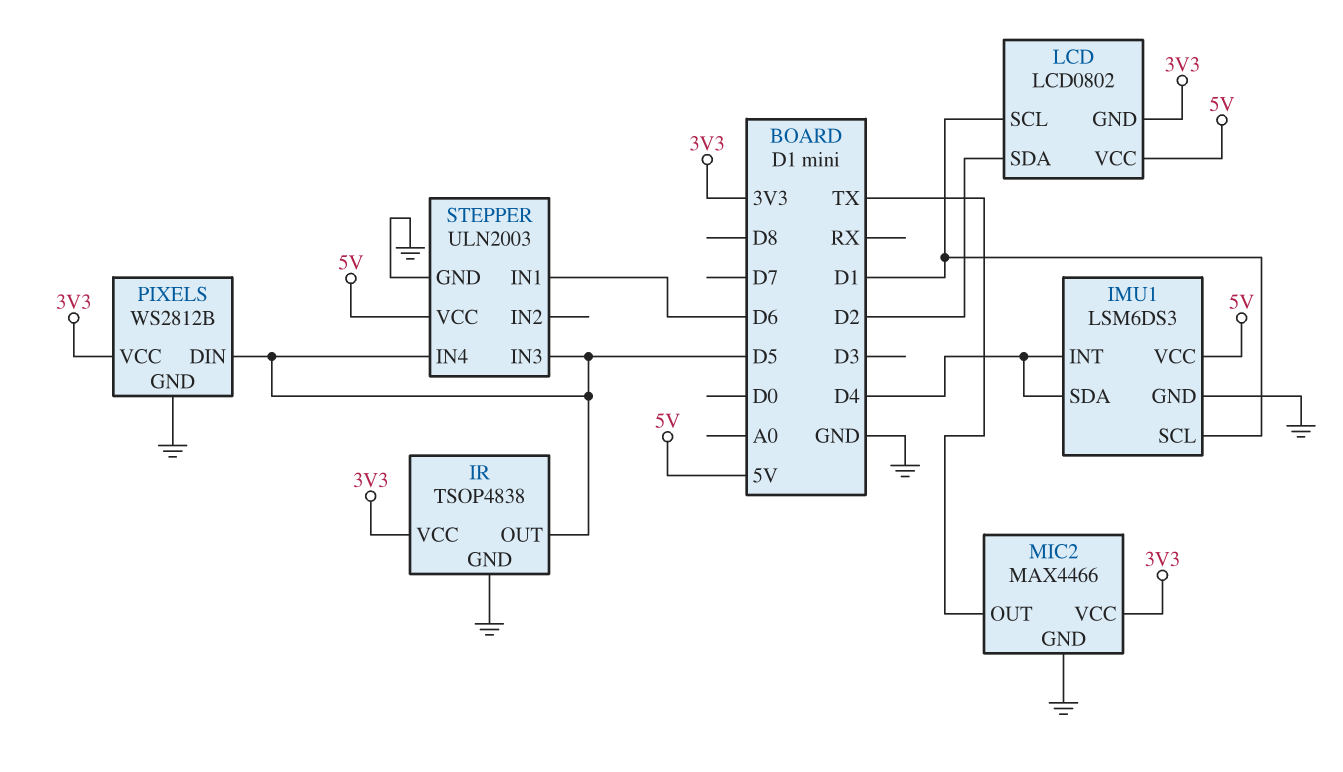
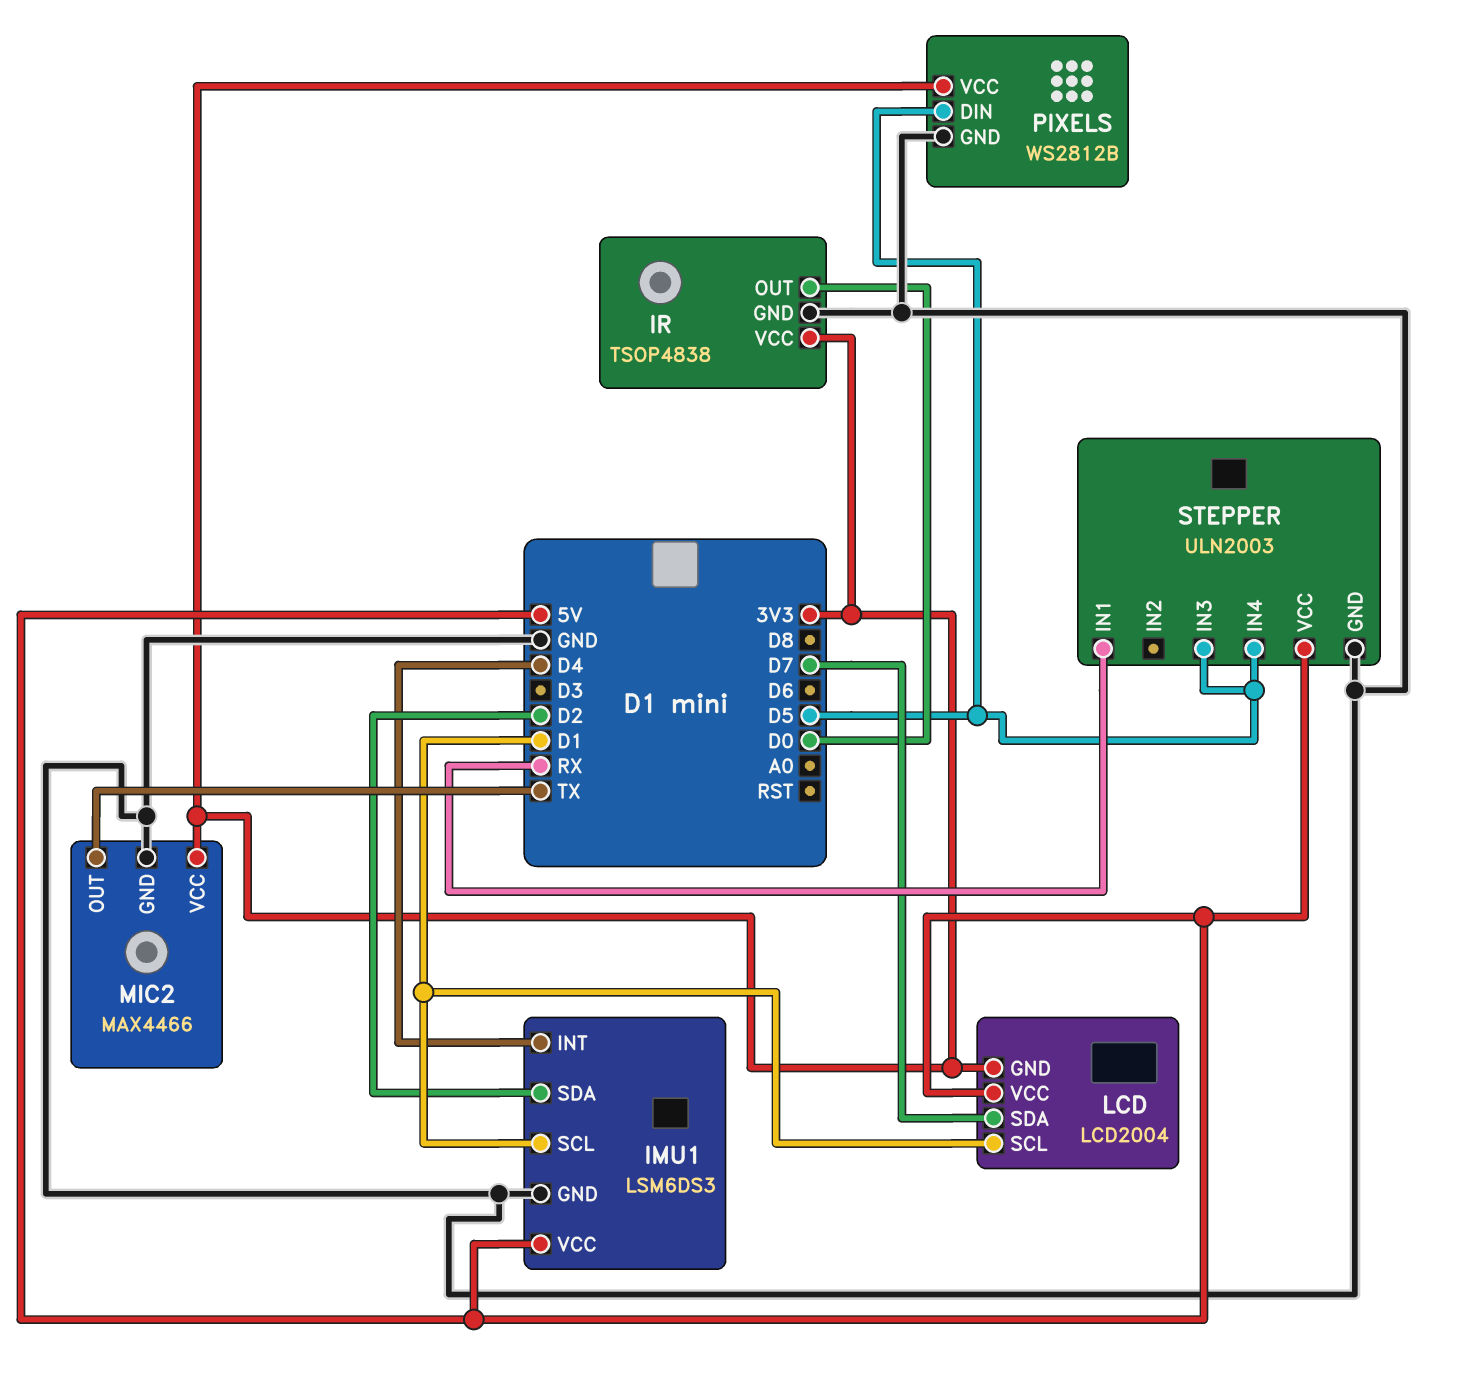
IMU1 pin SDA: D4 -> D2
IR pin OUT: D5 -> D0
LCD: LCD0802 -> LCD2004
LCD pin SDA: D2 -> D7
STEPPER pin IN1: D6 -> RX

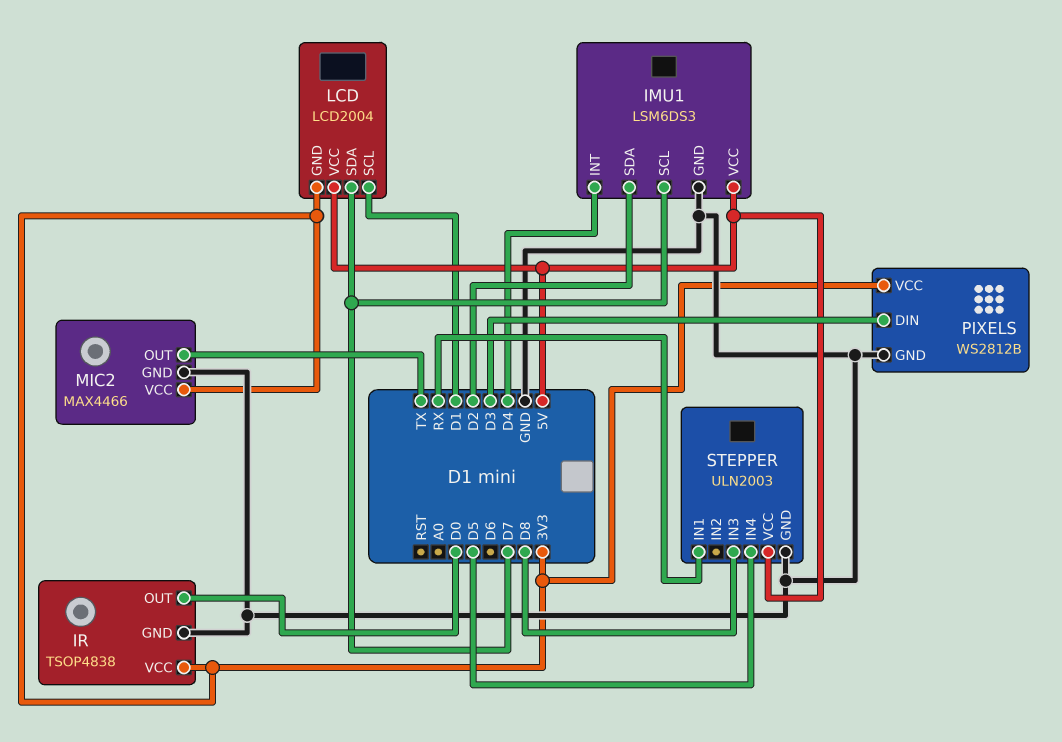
IMU1 pin SCL: D1 -> D7
PIXELS pin DIN: D5 -> D3
STEPPER pin IN3: D5 -> D8

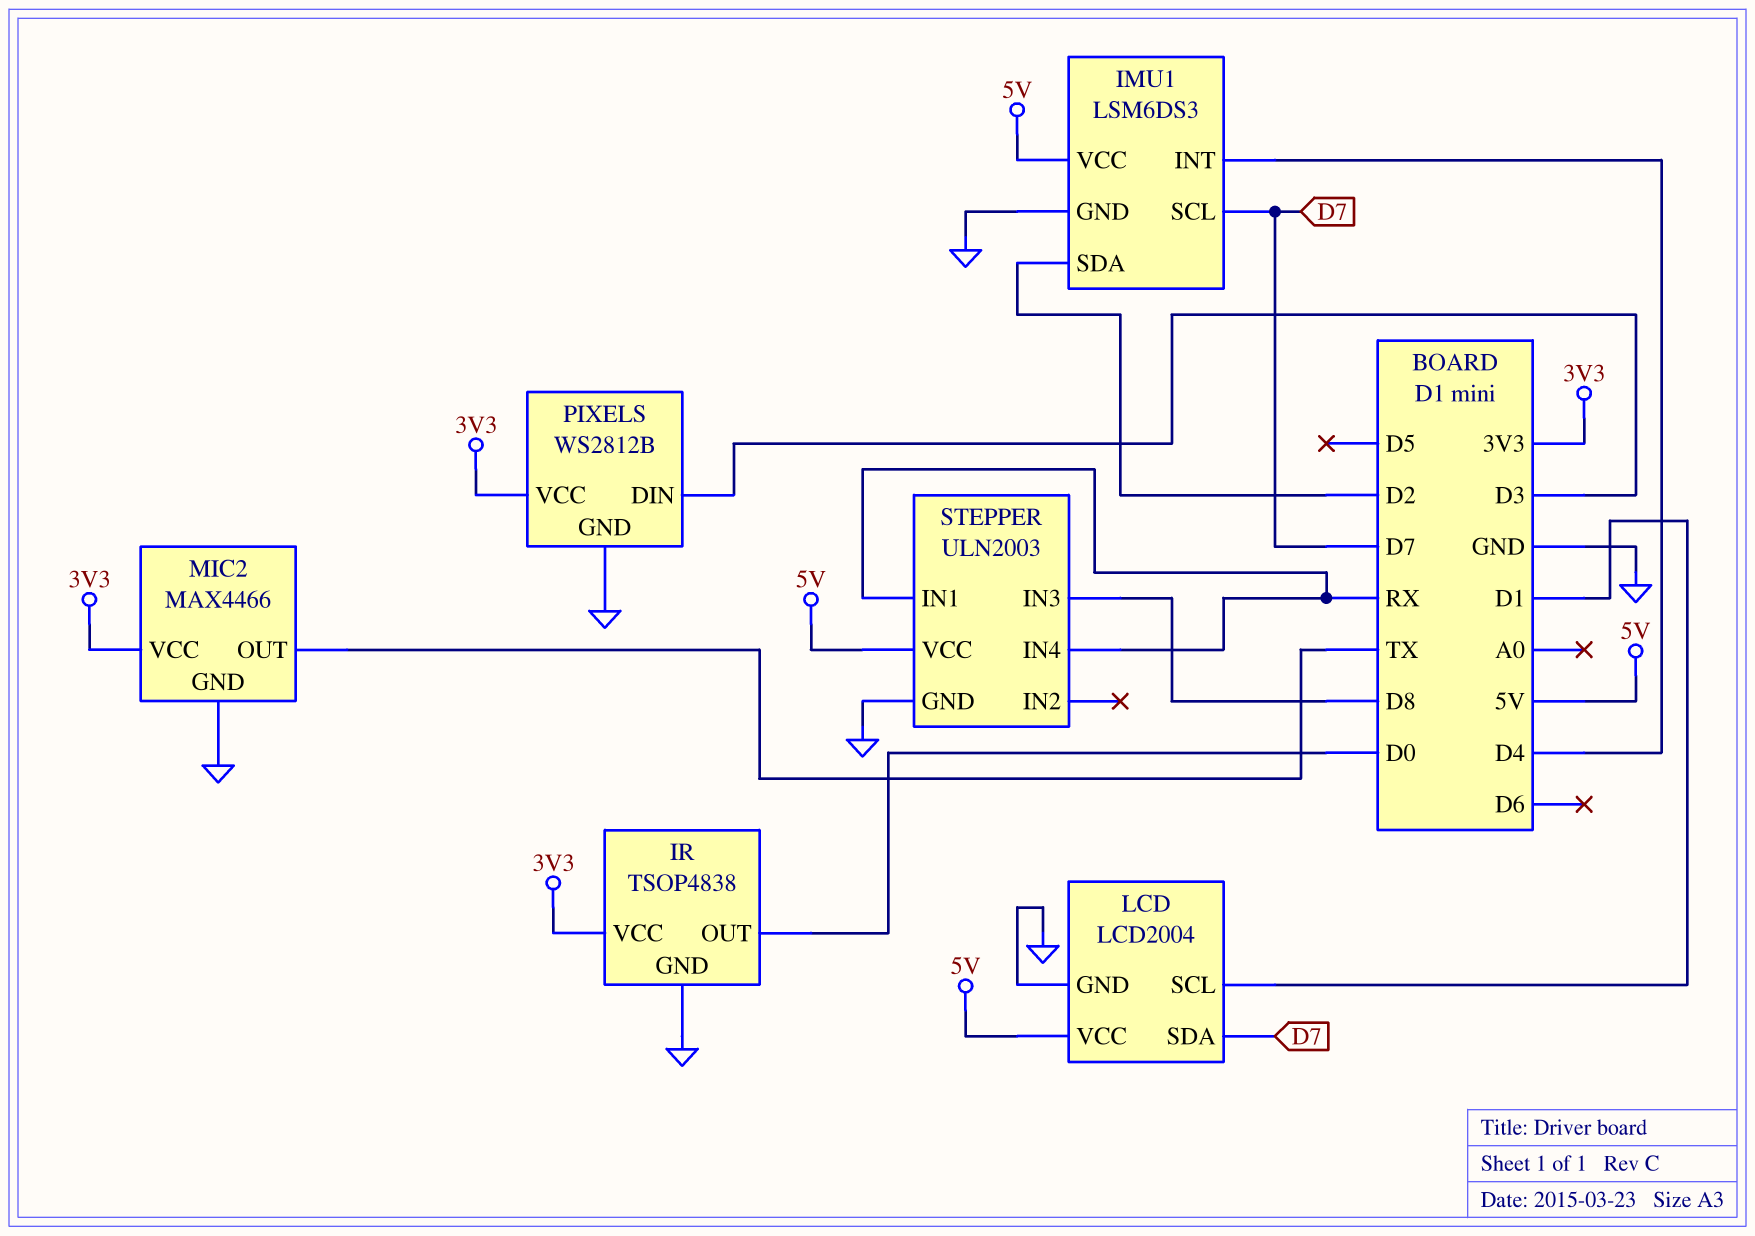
LCD pin GND: 3V3 -> GND
STEPPER pin IN4: D5 -> RX

